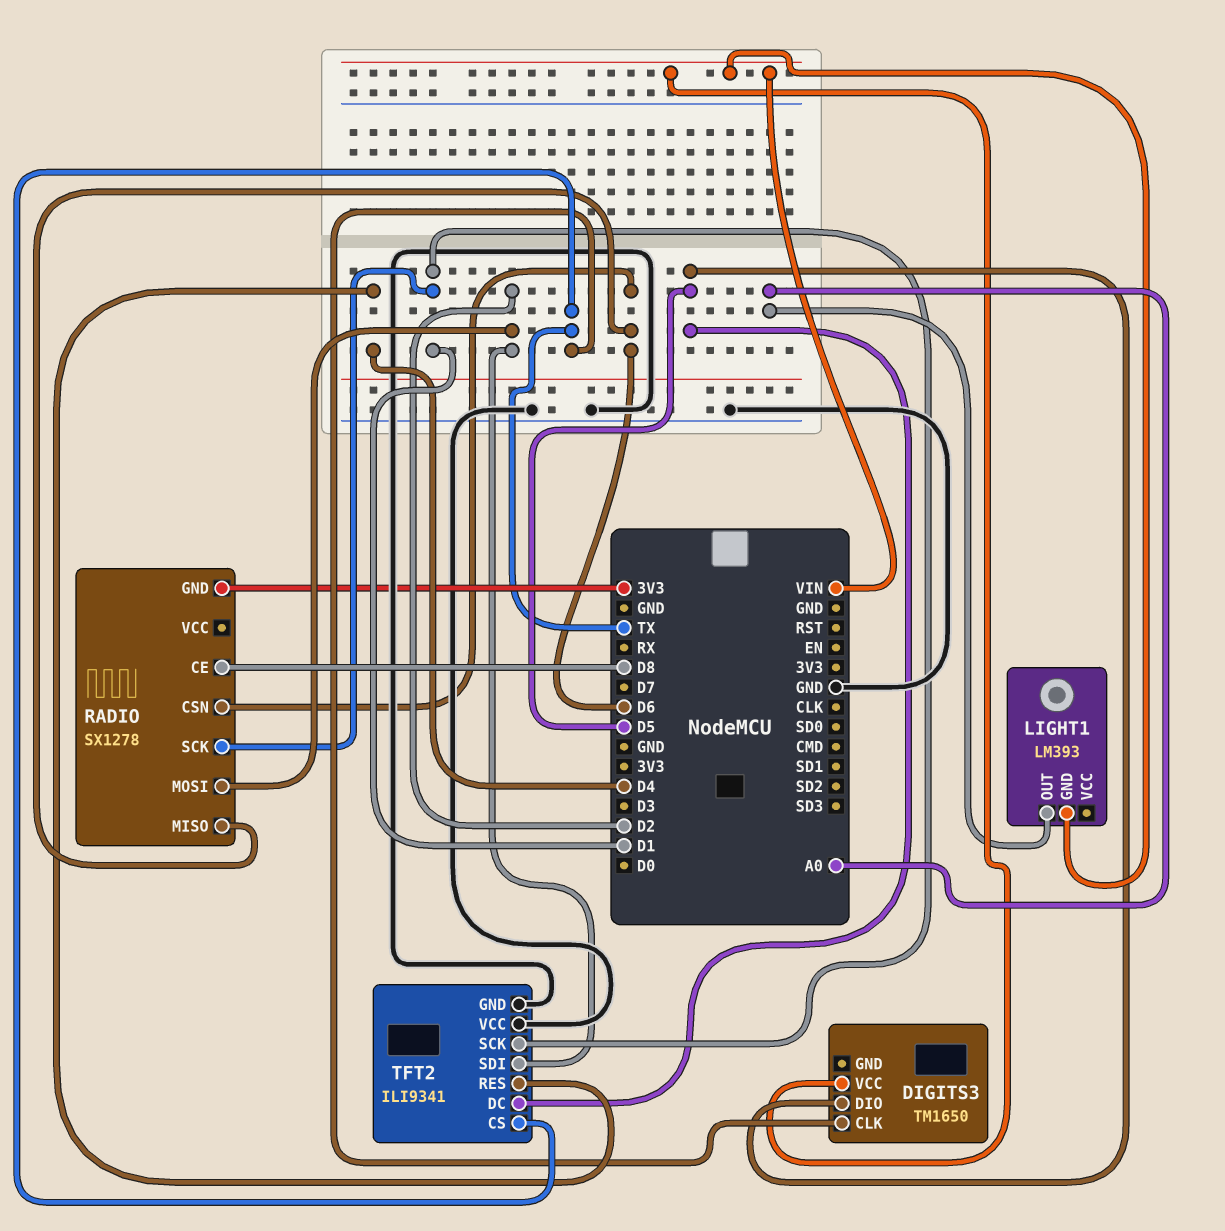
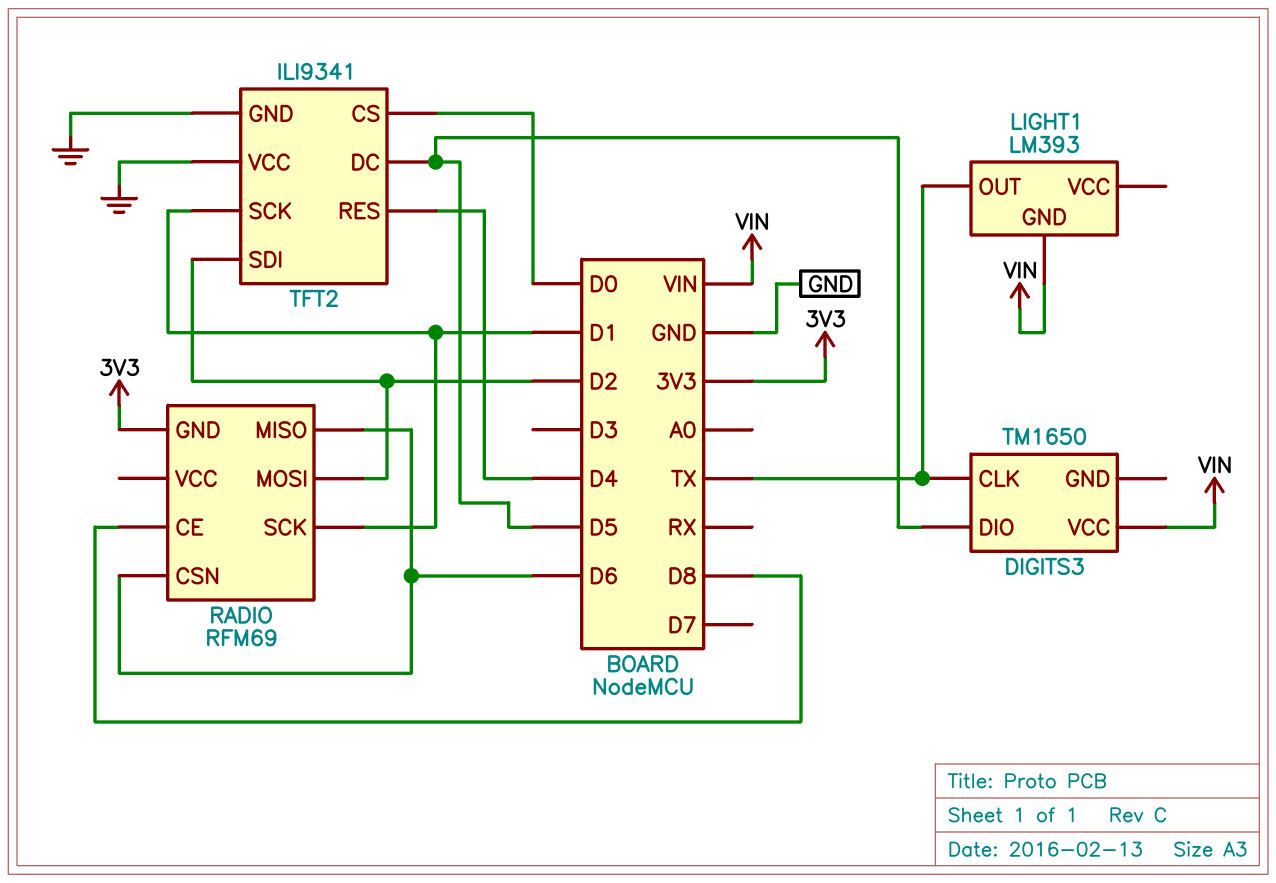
LIGHT1 pin OUT: A0 -> TX
RADIO: SX1278 -> RFM69
TFT2 pin CS: TX -> D0

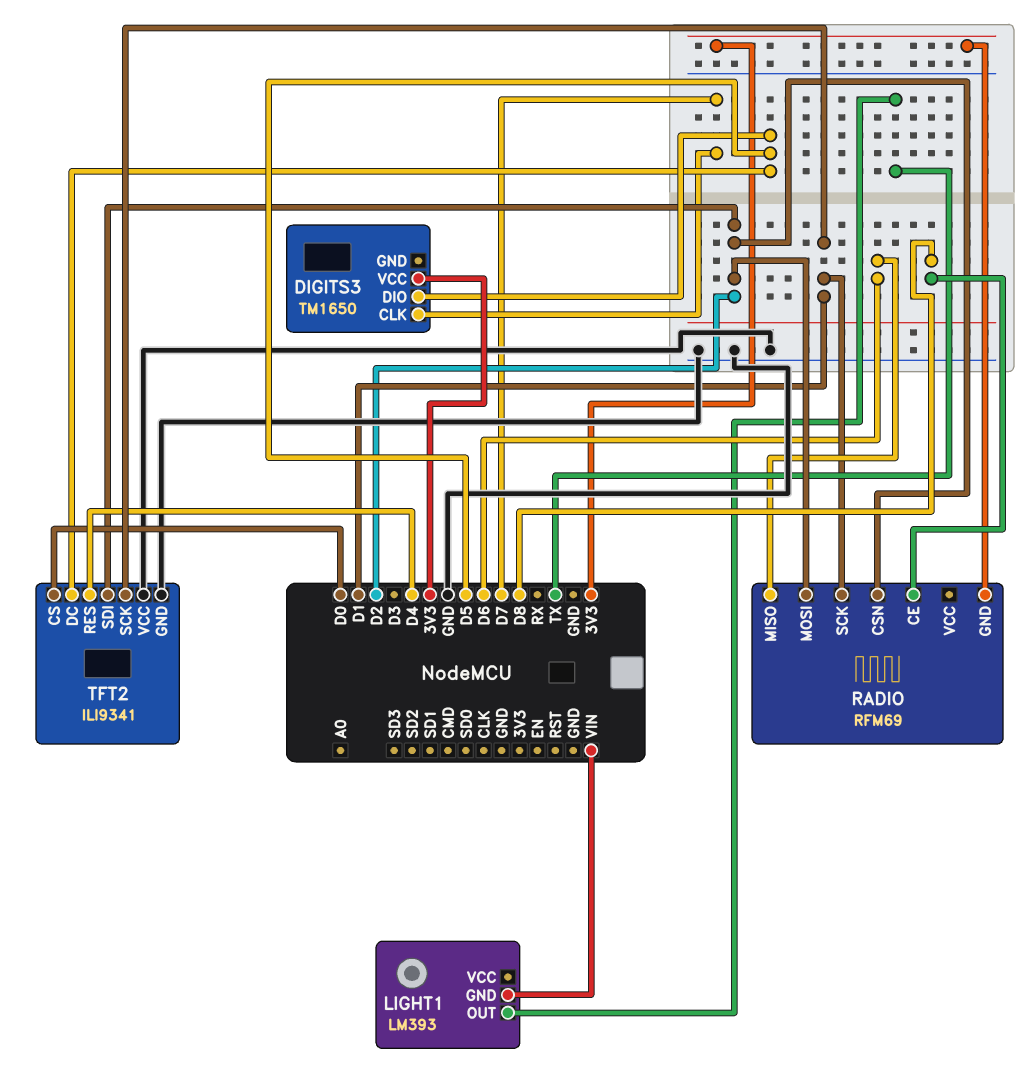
DIGITS3 pin CLK: TX -> D7
DIGITS3 pin VCC: VIN -> 3V3
RADIO pin CSN: D6 -> D2

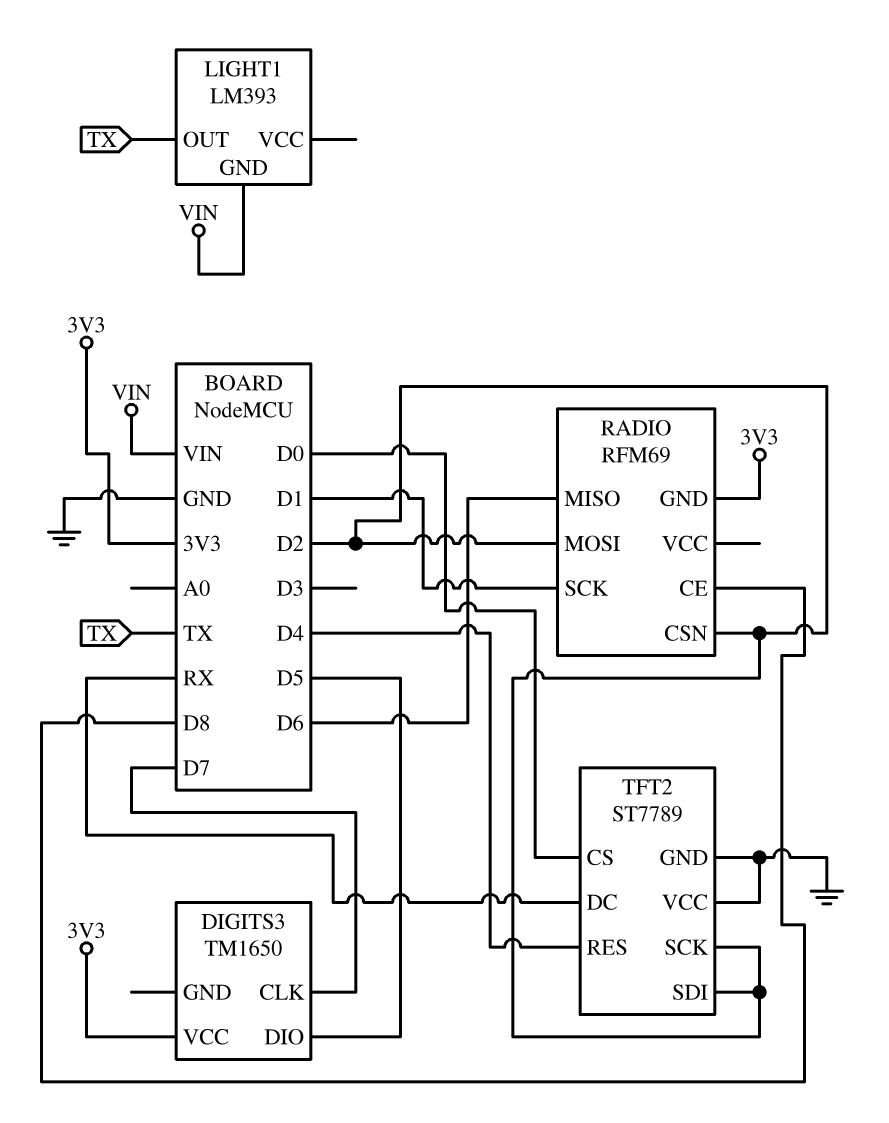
TFT2: ILI9341 -> ST7789
TFT2 pin DC: D5 -> RX
TFT2 pin SCK: D1 -> D2

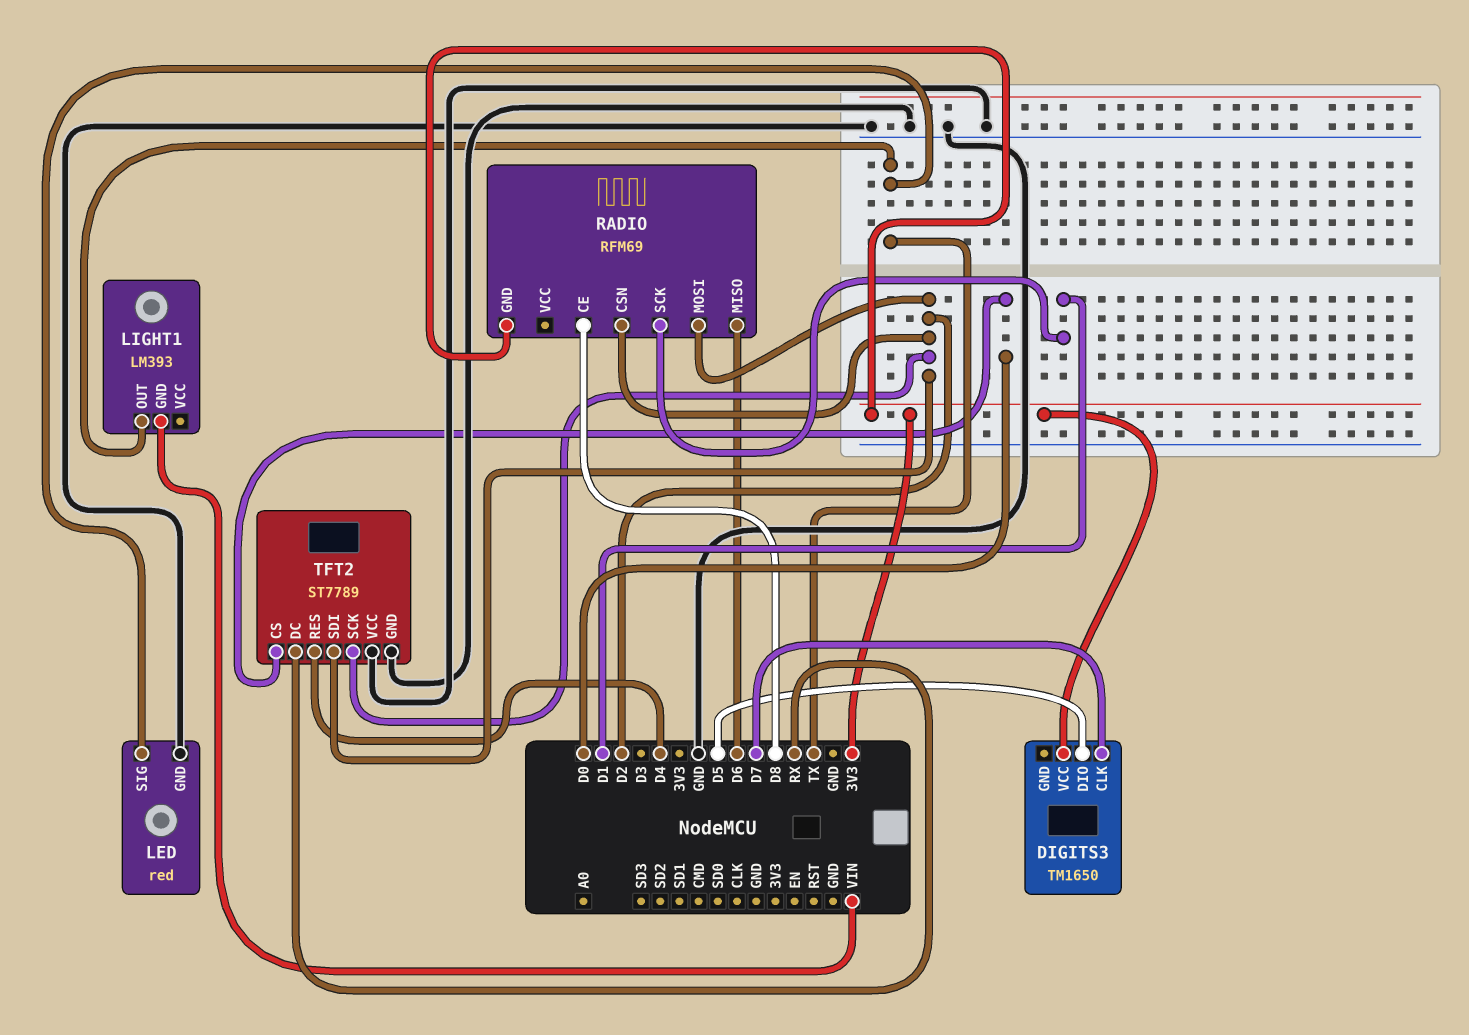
LED: none -> red
LED pin GND: none -> GND
LED pin SIG: none -> TX

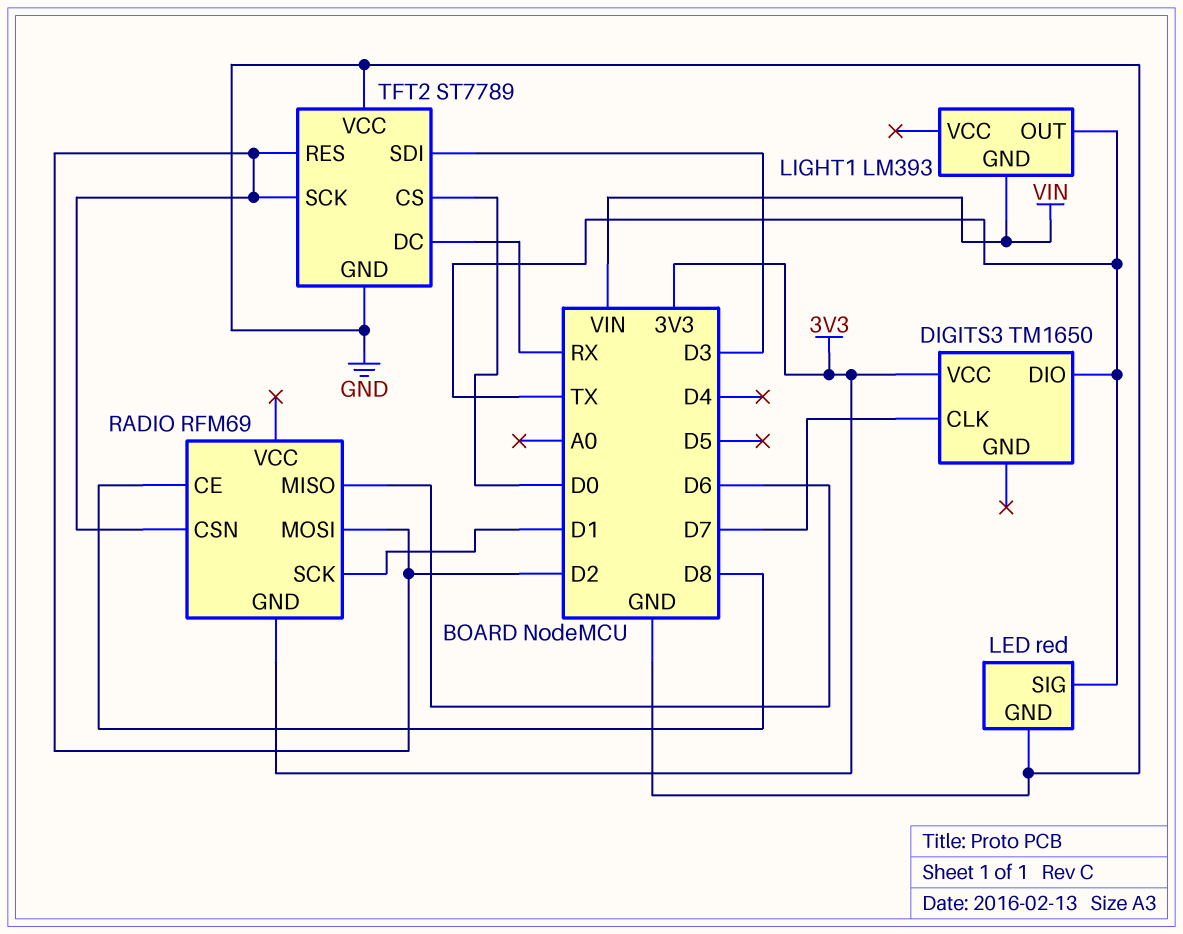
DIGITS3 pin DIO: D5 -> TX
TFT2 pin RES: D4 -> D2
TFT2 pin SDI: D2 -> D3

